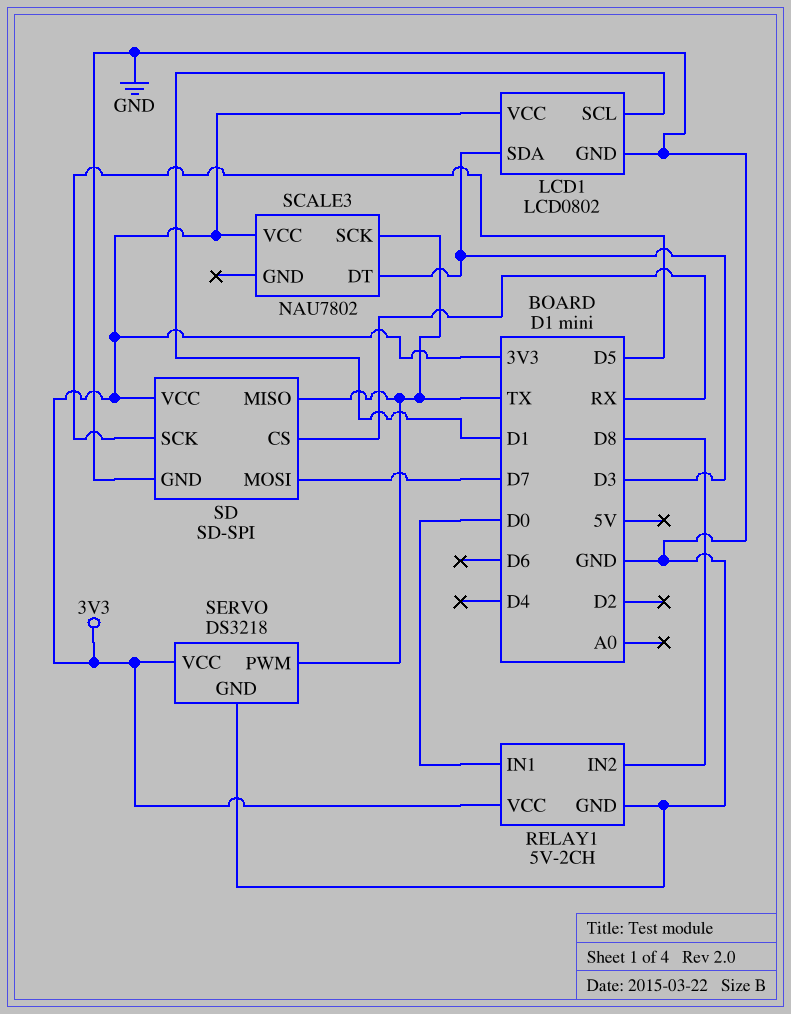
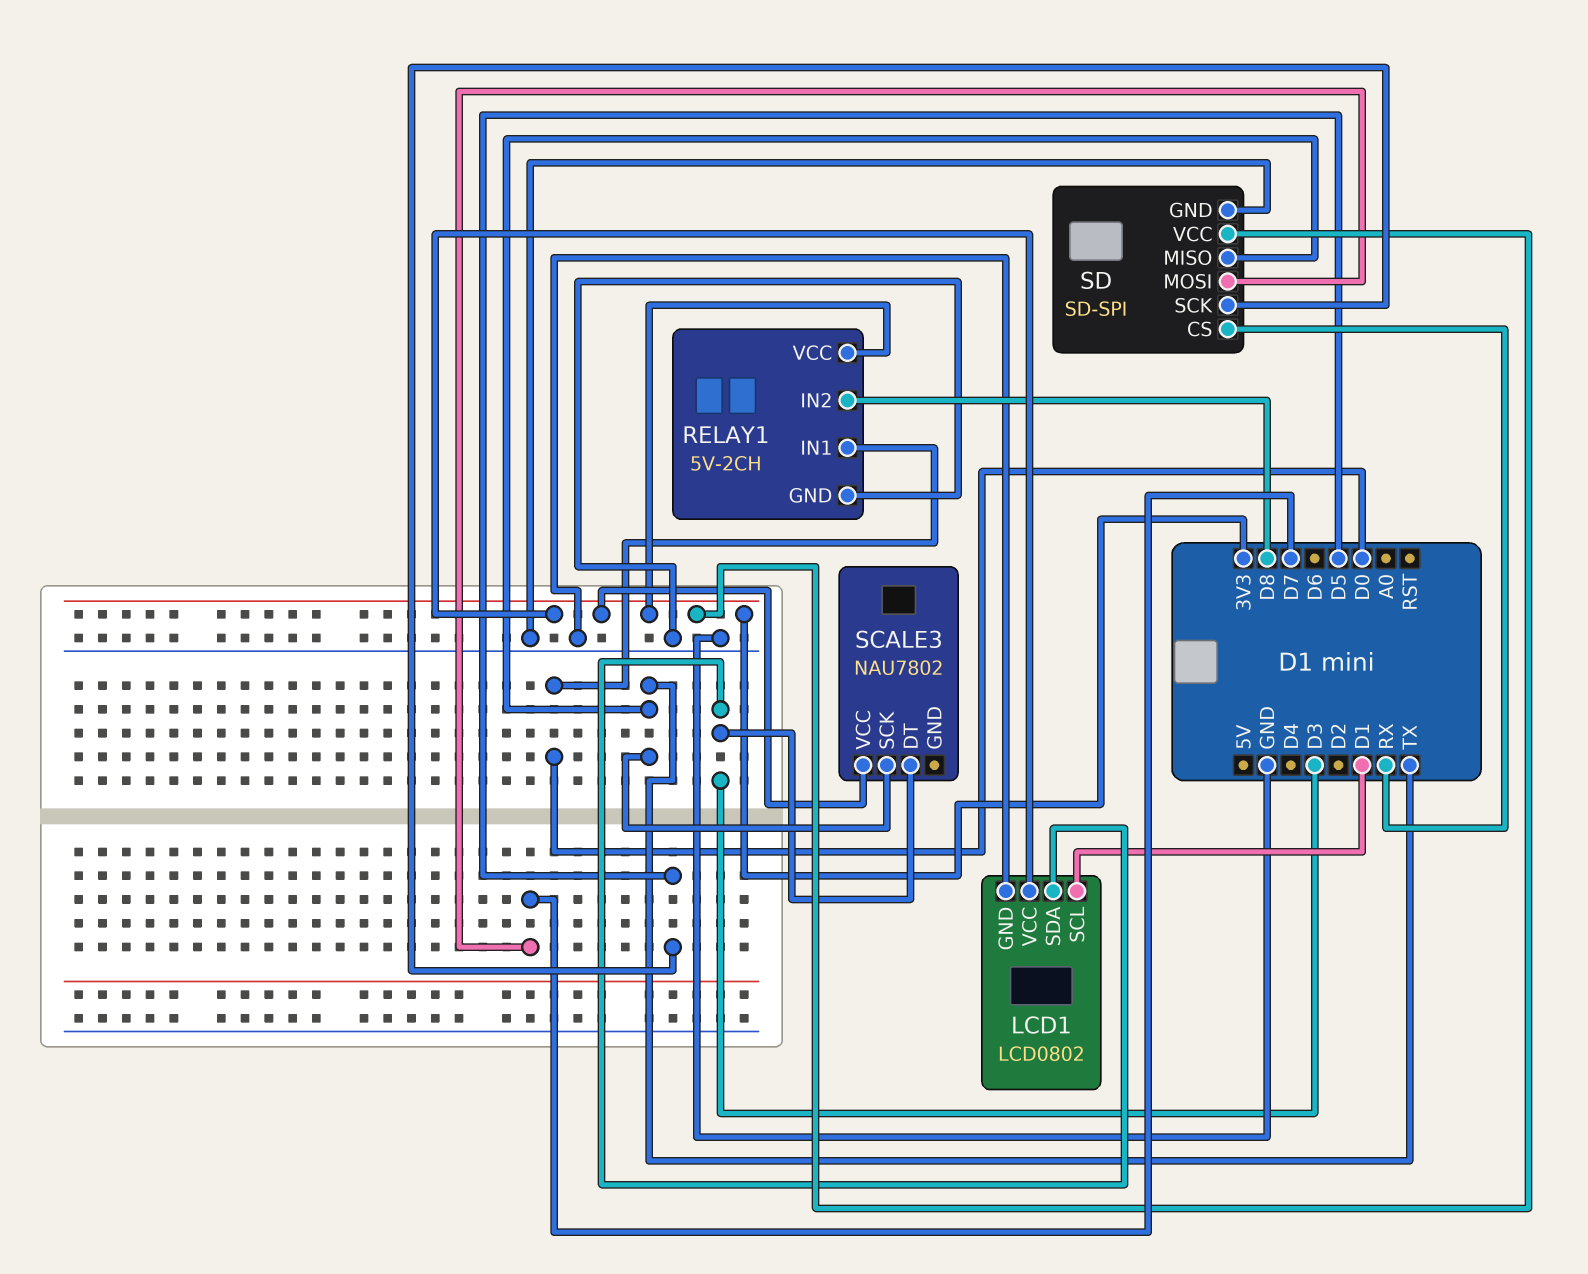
SERVO: DS3218 -> none
SERVO pin GND: GND -> none
SERVO pin PWM: TX -> none
SERVO pin VCC: 3V3 -> none

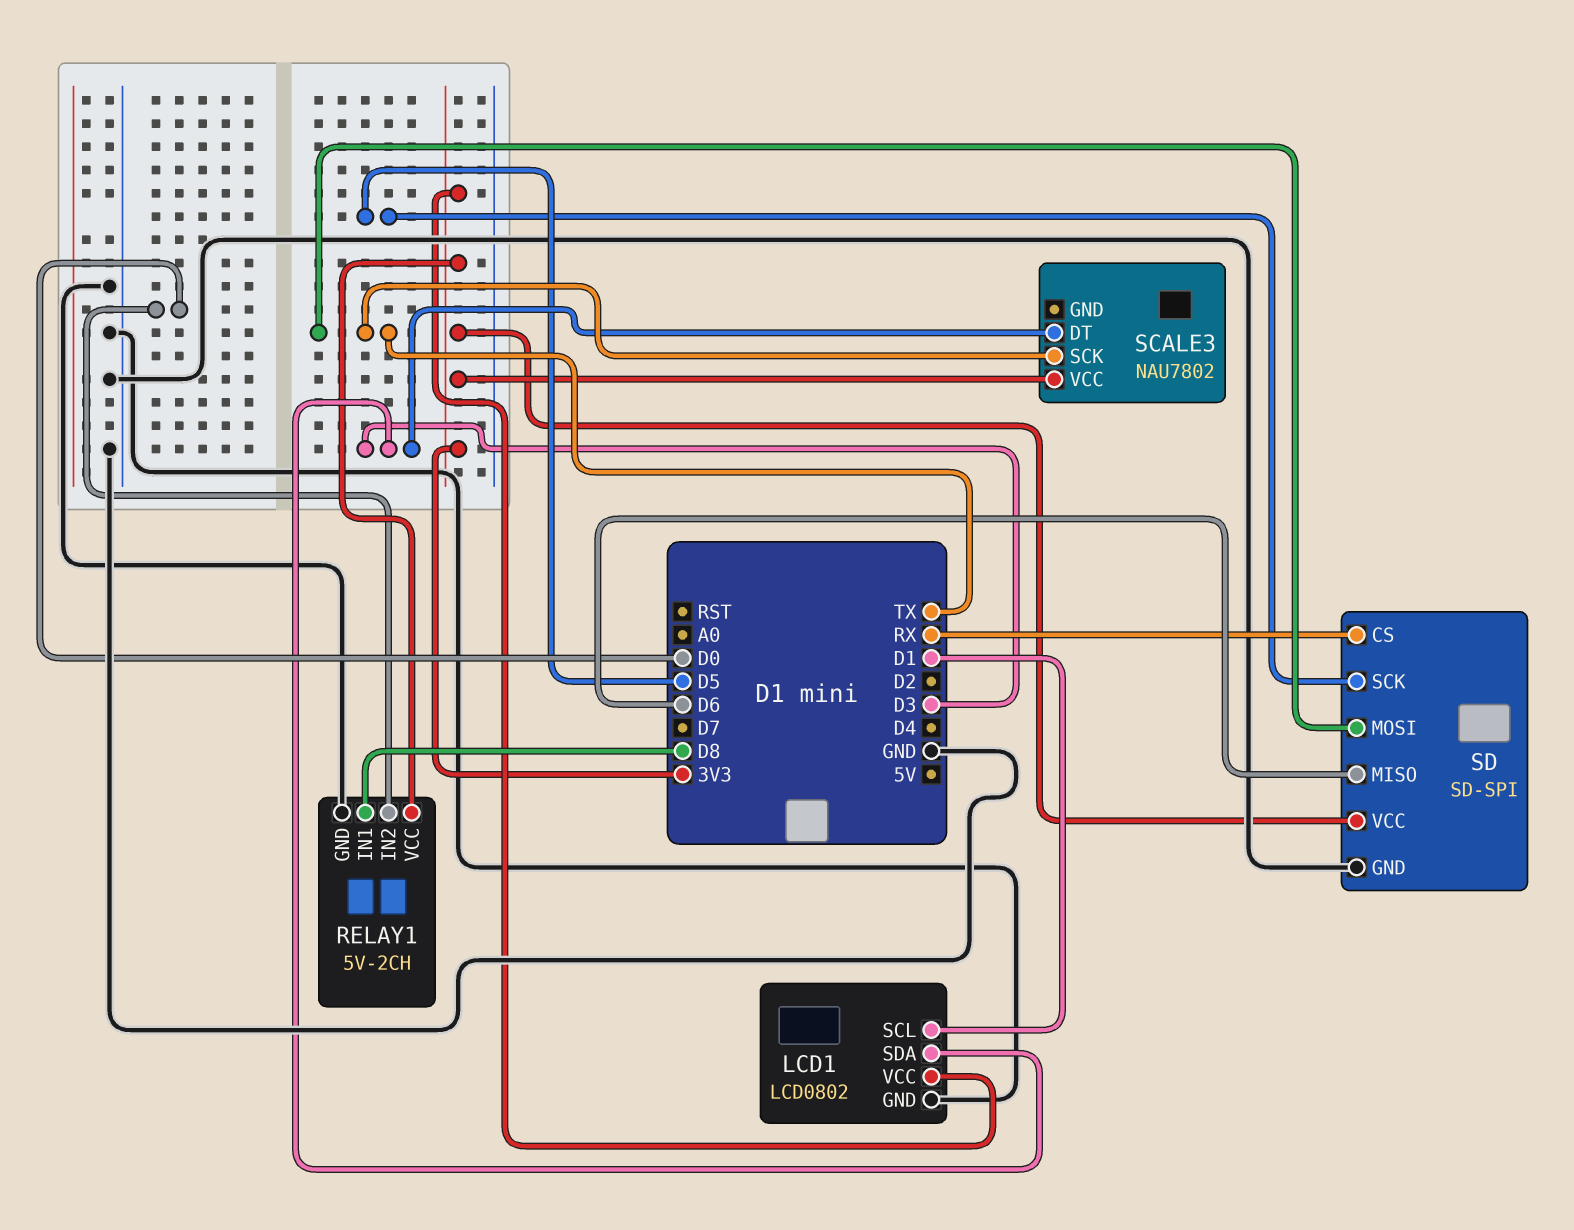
RELAY1 pin IN1: D0 -> D8
RELAY1 pin IN2: D8 -> D0
SD pin MISO: TX -> D6
SD pin MOSI: D7 -> TX

